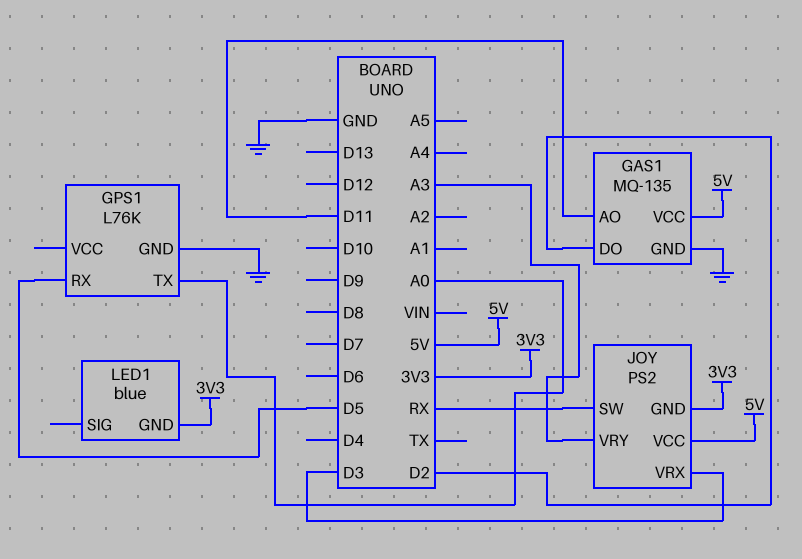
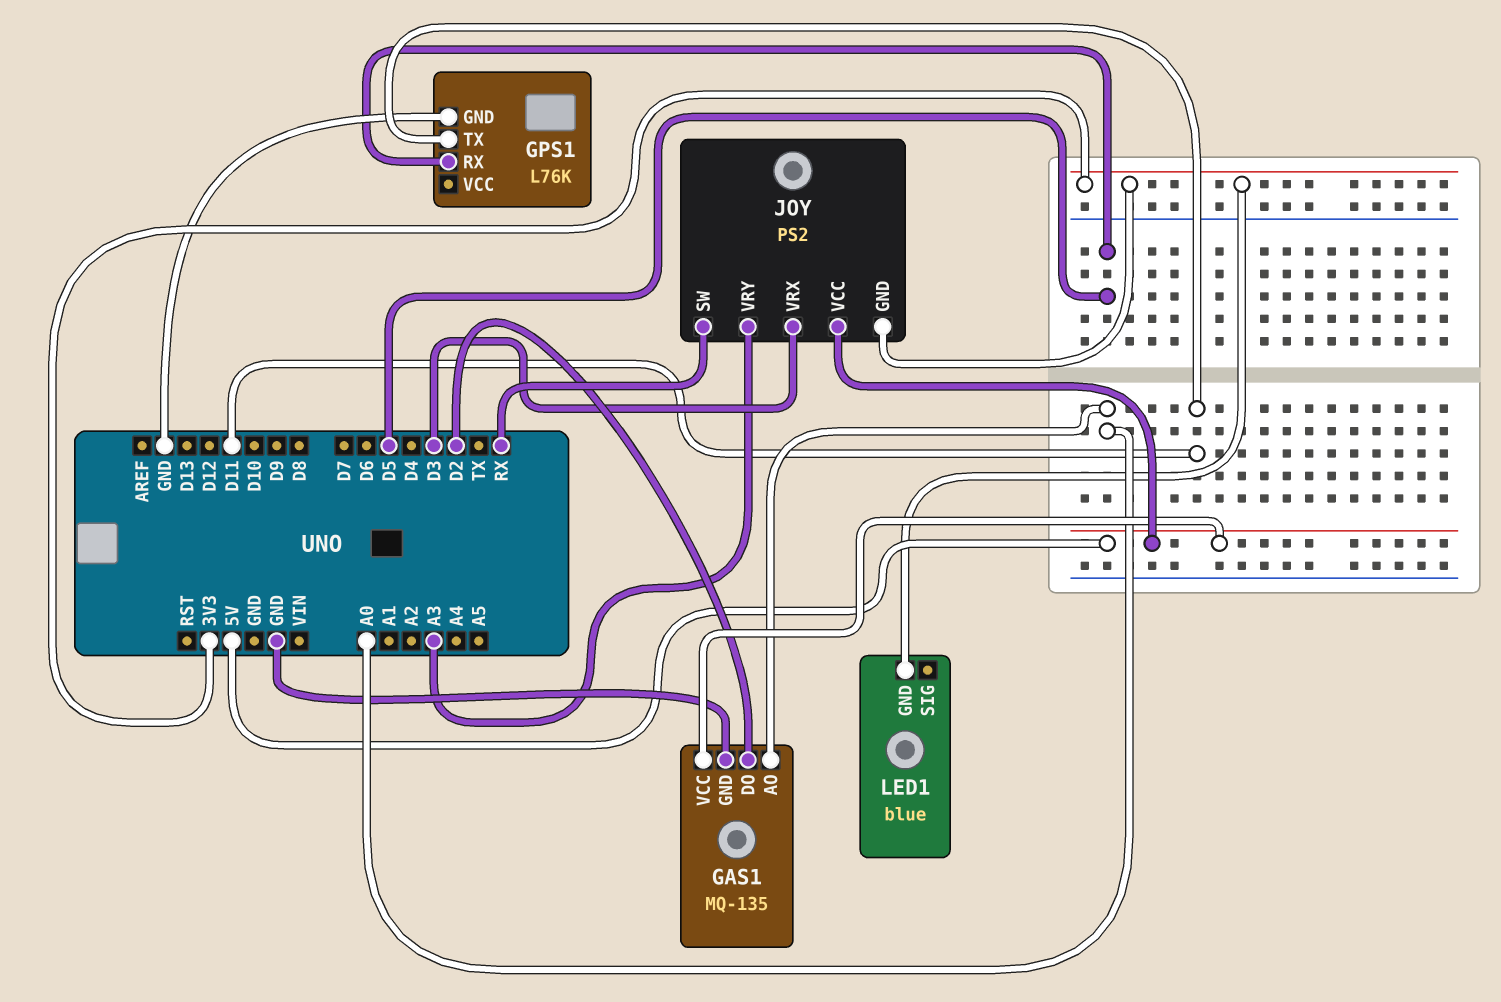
GAS1 pin AO: D11 -> A0
GPS1 pin TX: A0 -> D11

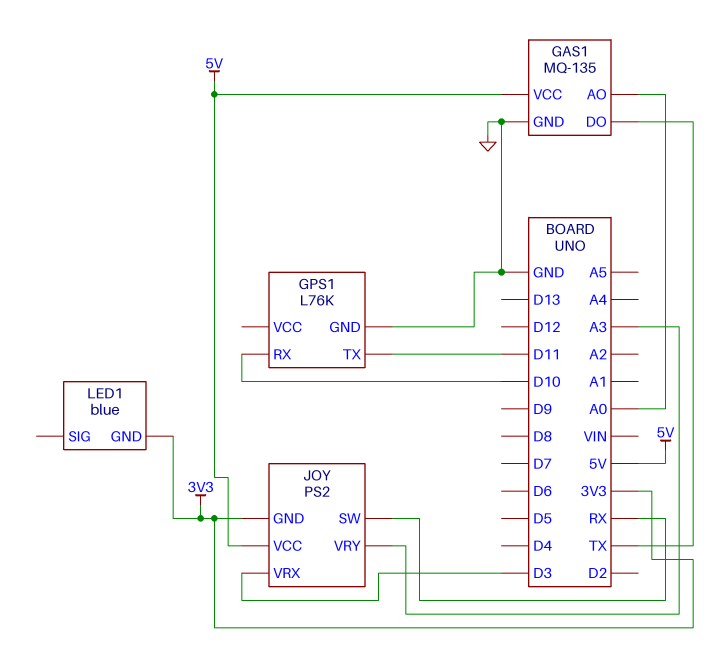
GAS1 pin DO: D2 -> TX
GPS1 pin RX: D5 -> D10

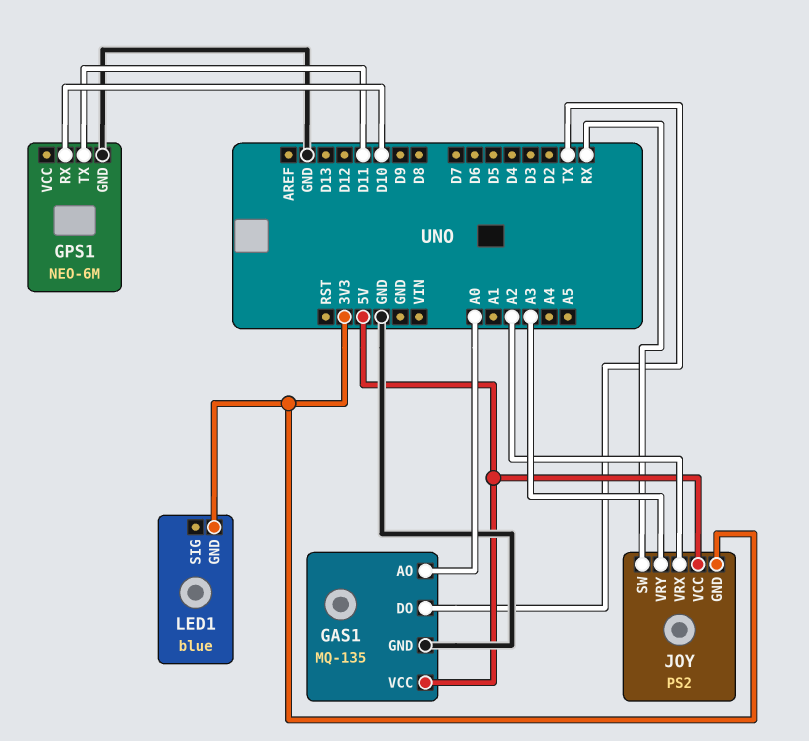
GPS1: L76K -> NEO-6M
JOY pin VRX: D3 -> A2

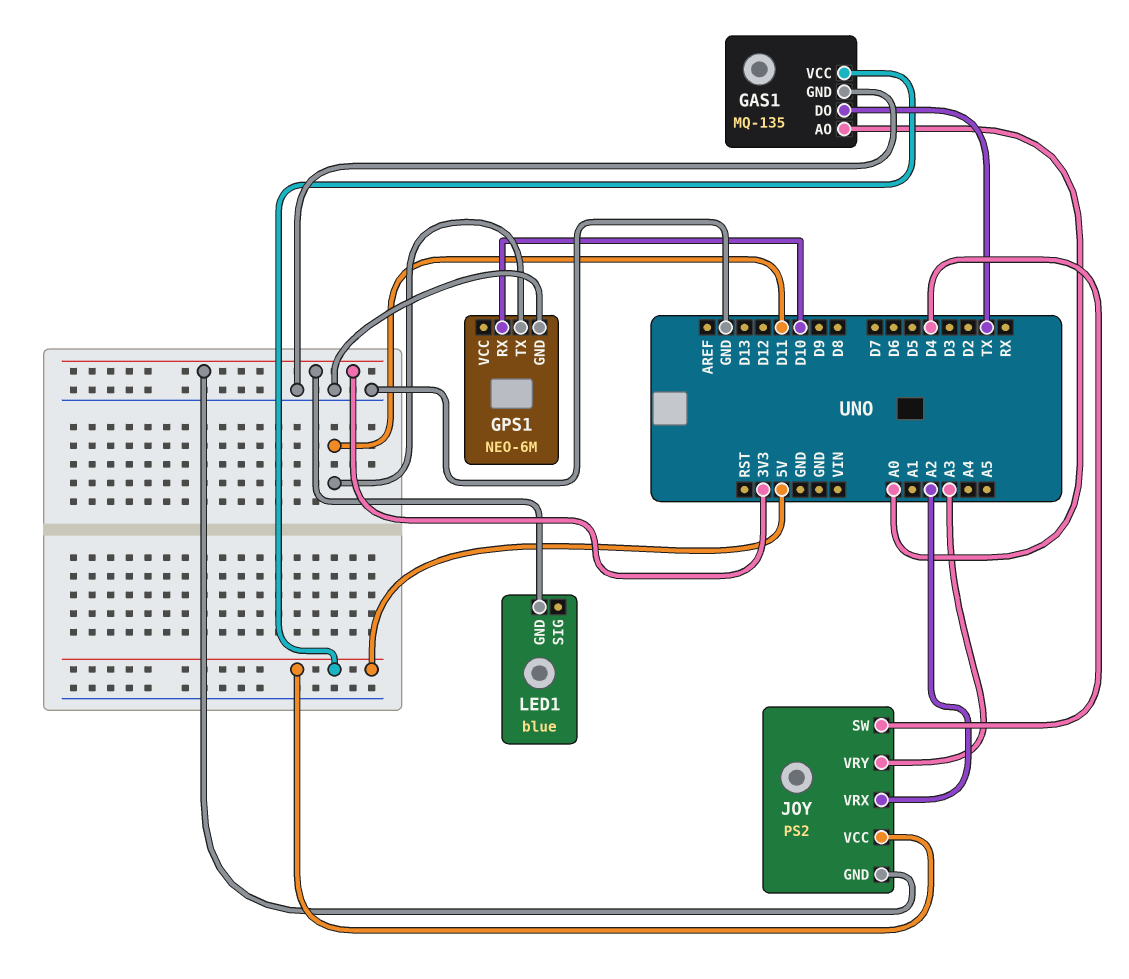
JOY pin SW: RX -> D4

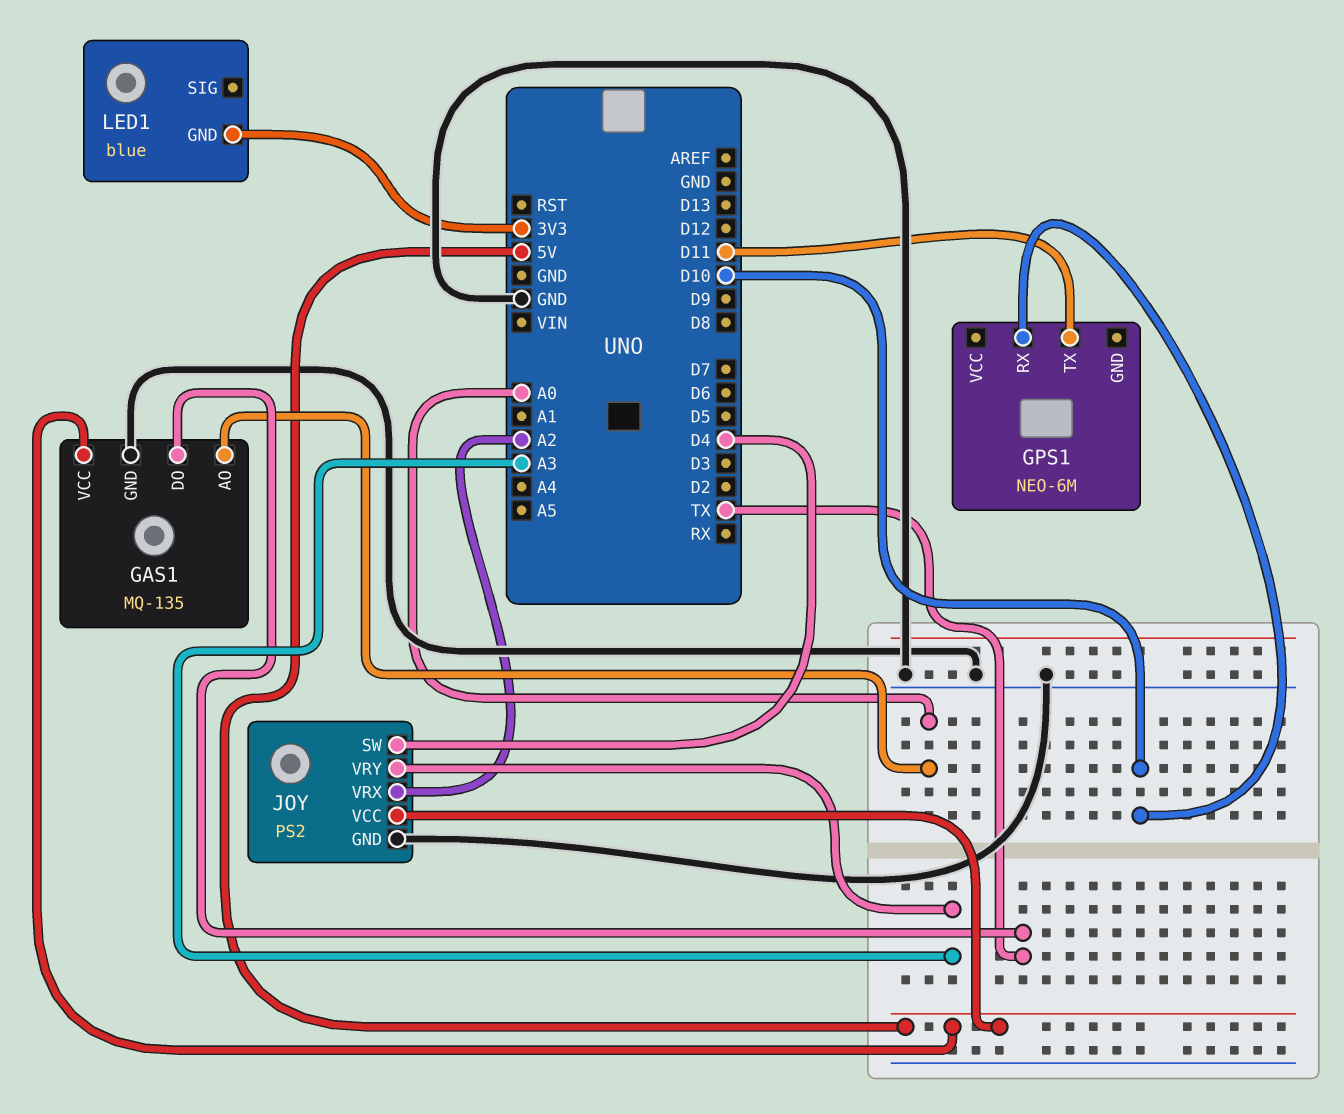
GPS1 pin GND: GND -> none
JOY pin GND: 3V3 -> GND

